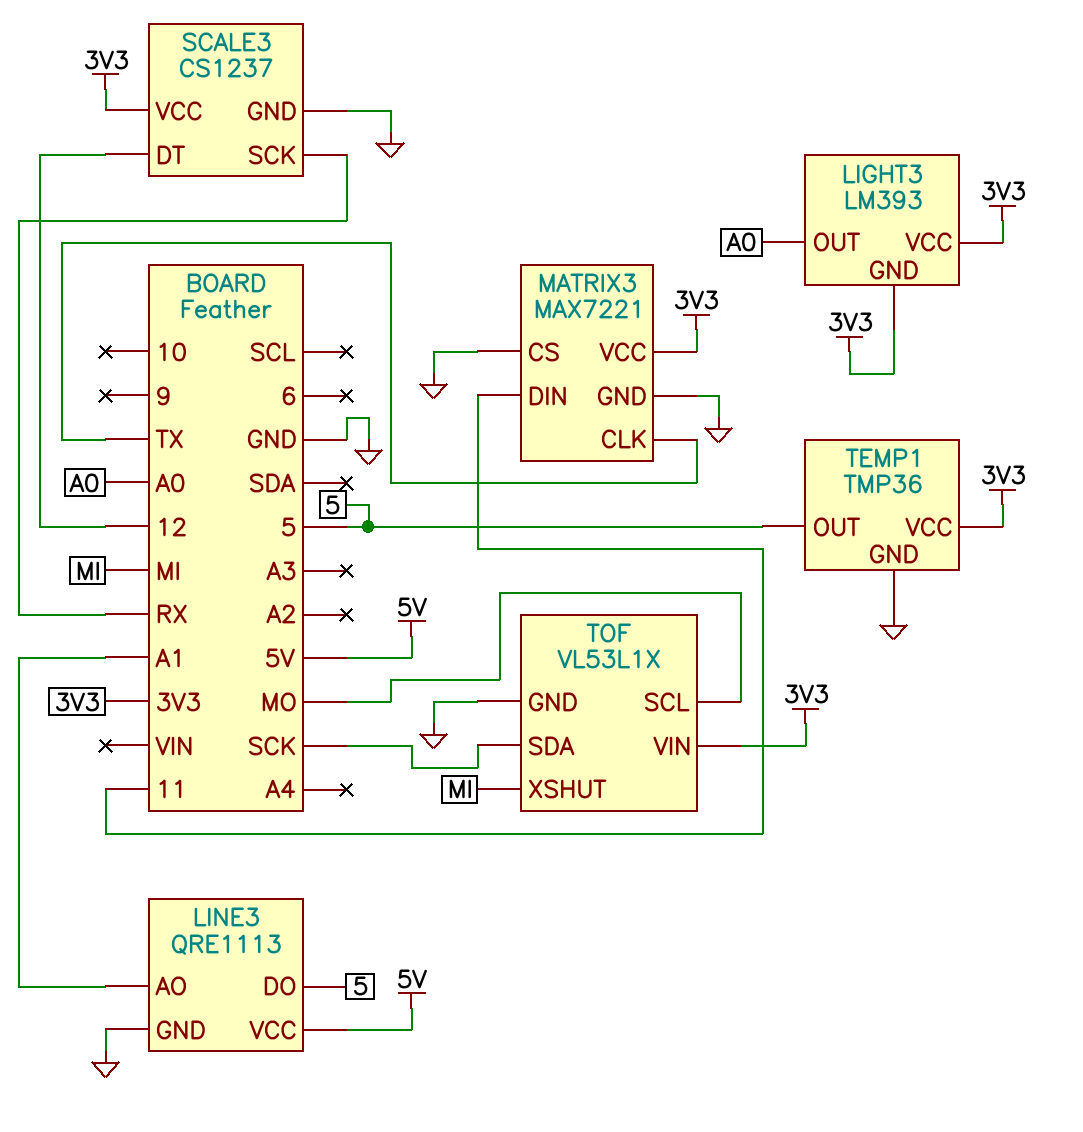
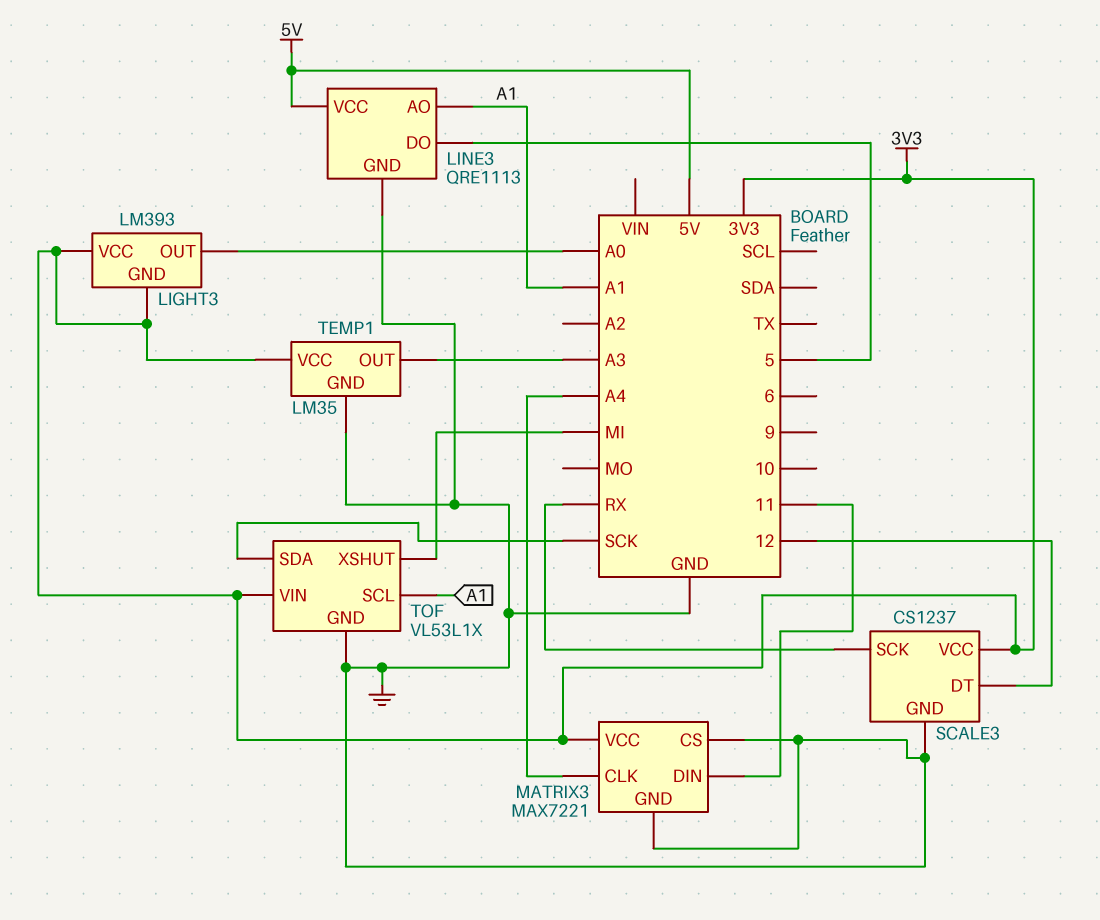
MATRIX3 pin CLK: TX -> A4
TEMP1: TMP36 -> LM35
TEMP1 pin OUT: 5 -> A3
TOF pin SCL: MO -> A1

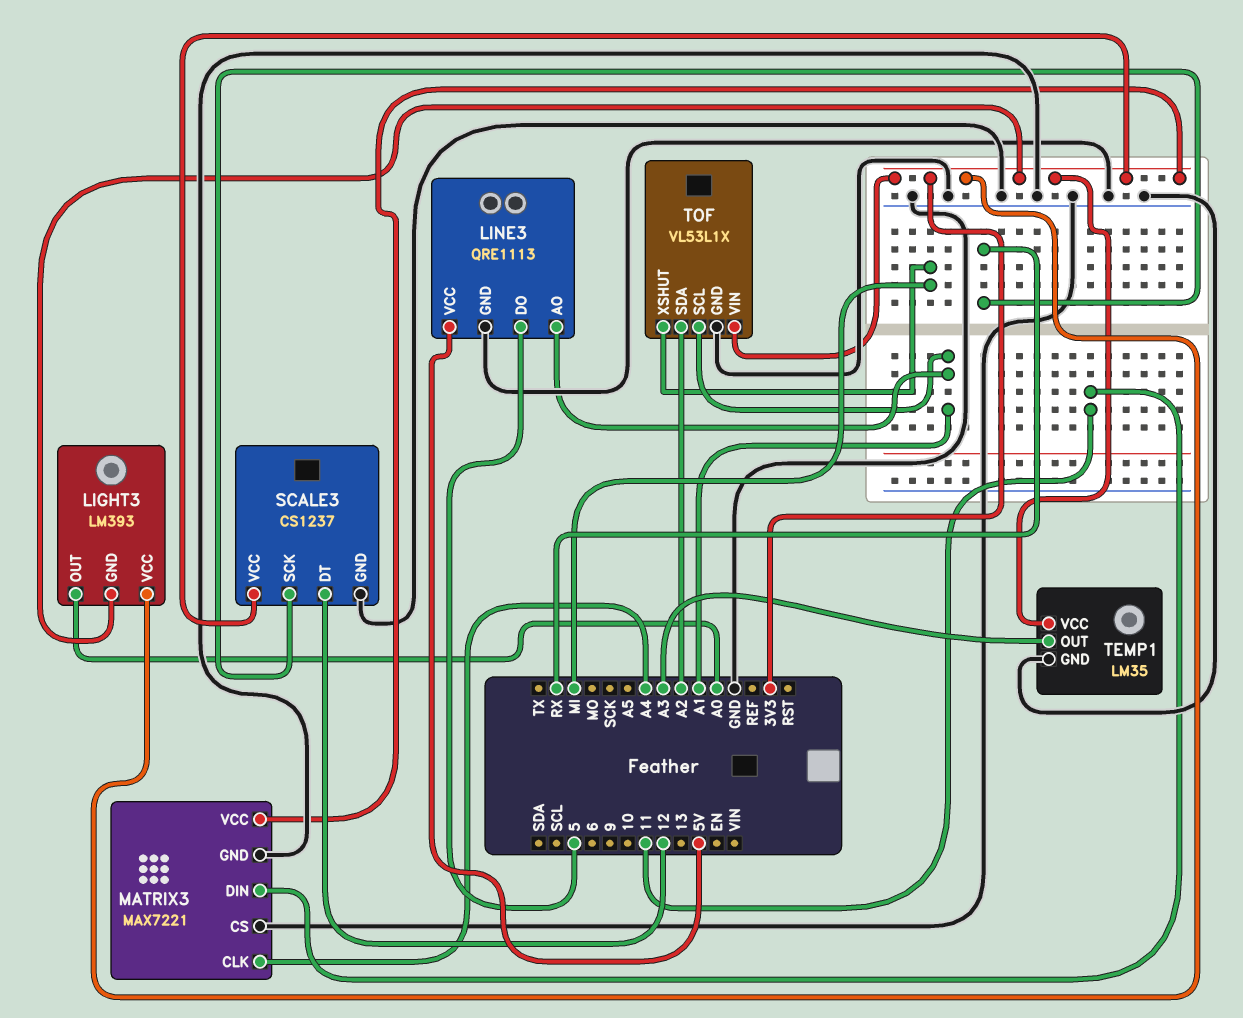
TOF pin SDA: SCK -> A2

